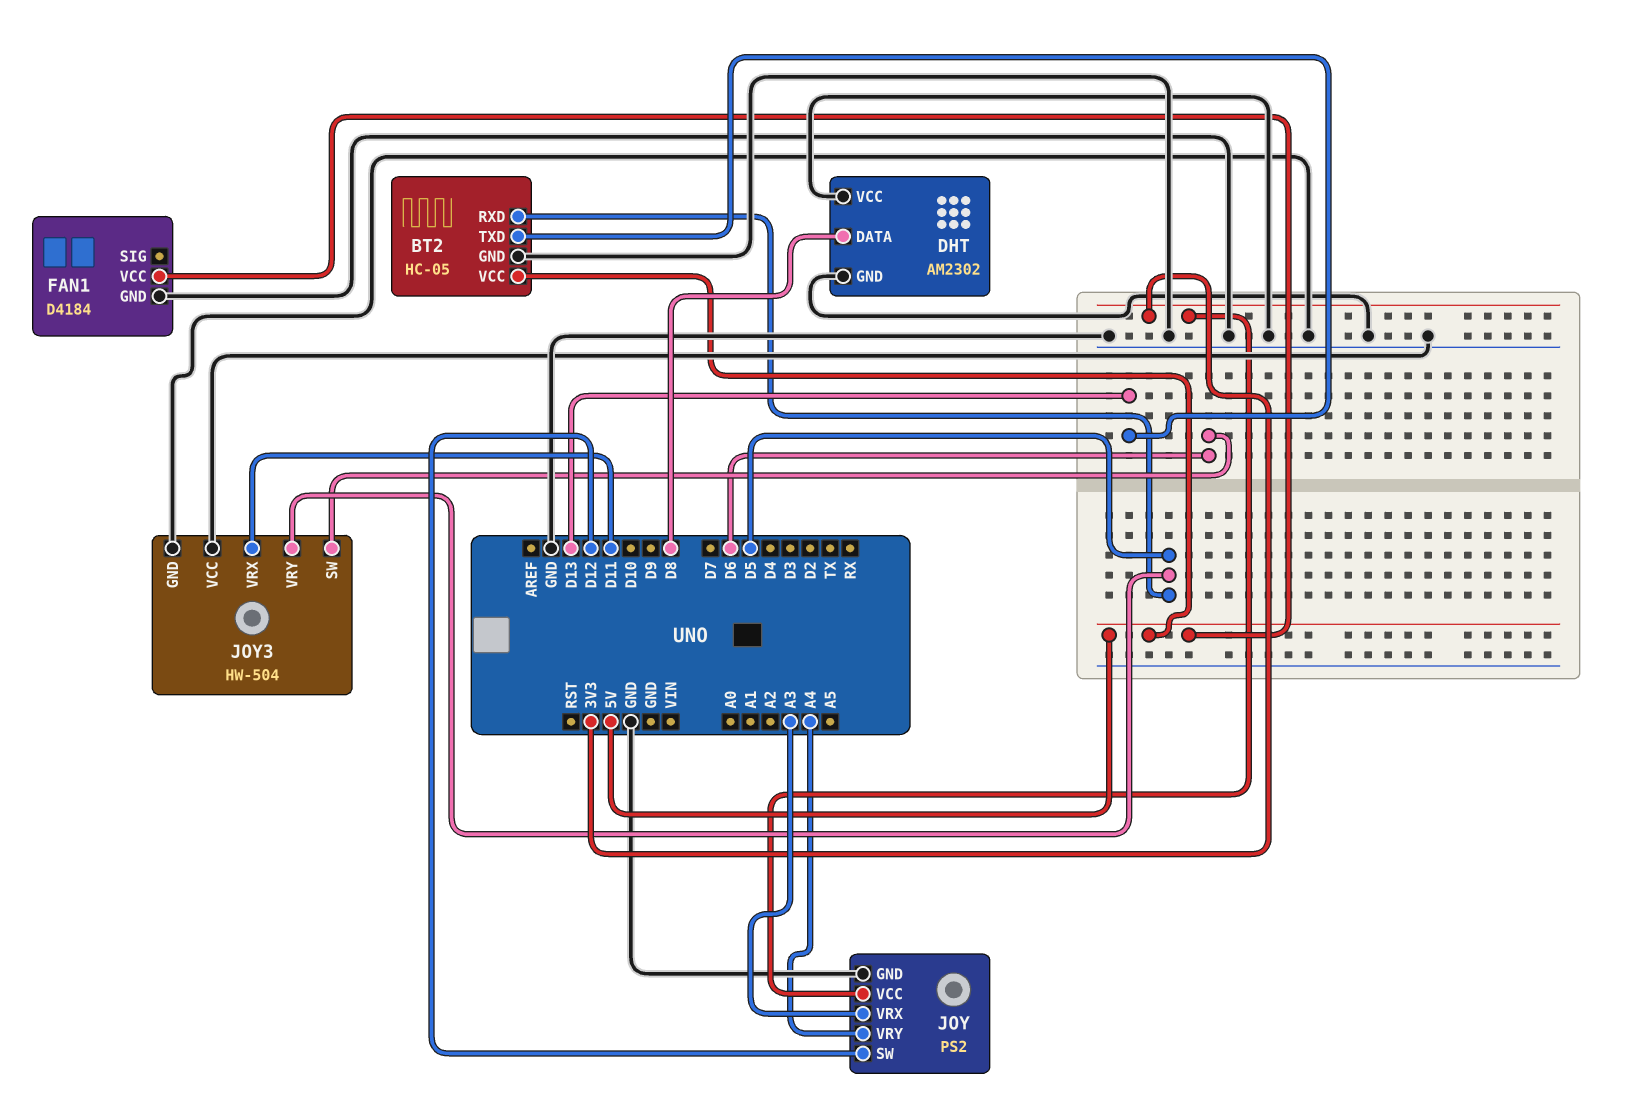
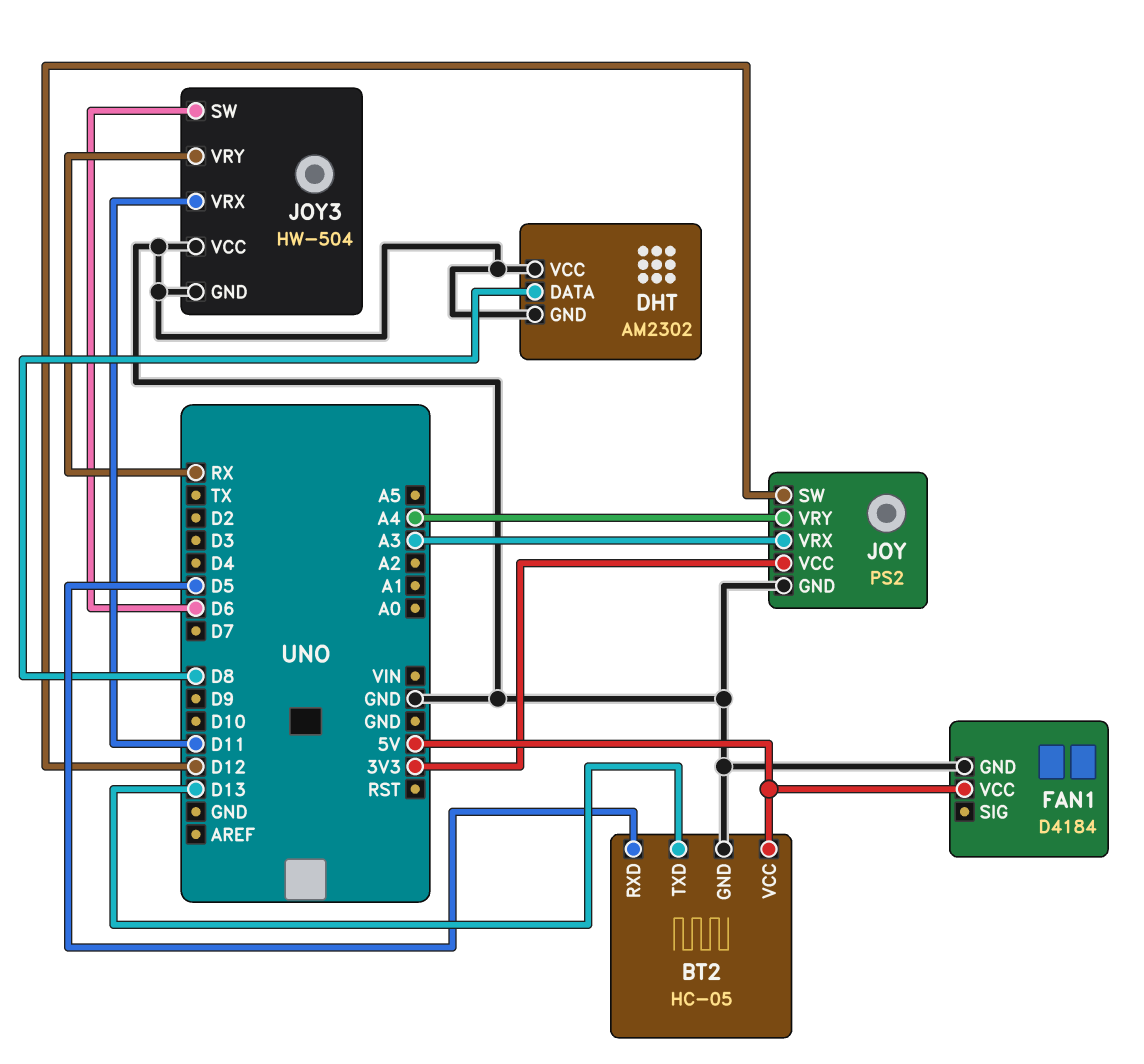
JOY3 pin VRY: D5 -> RX

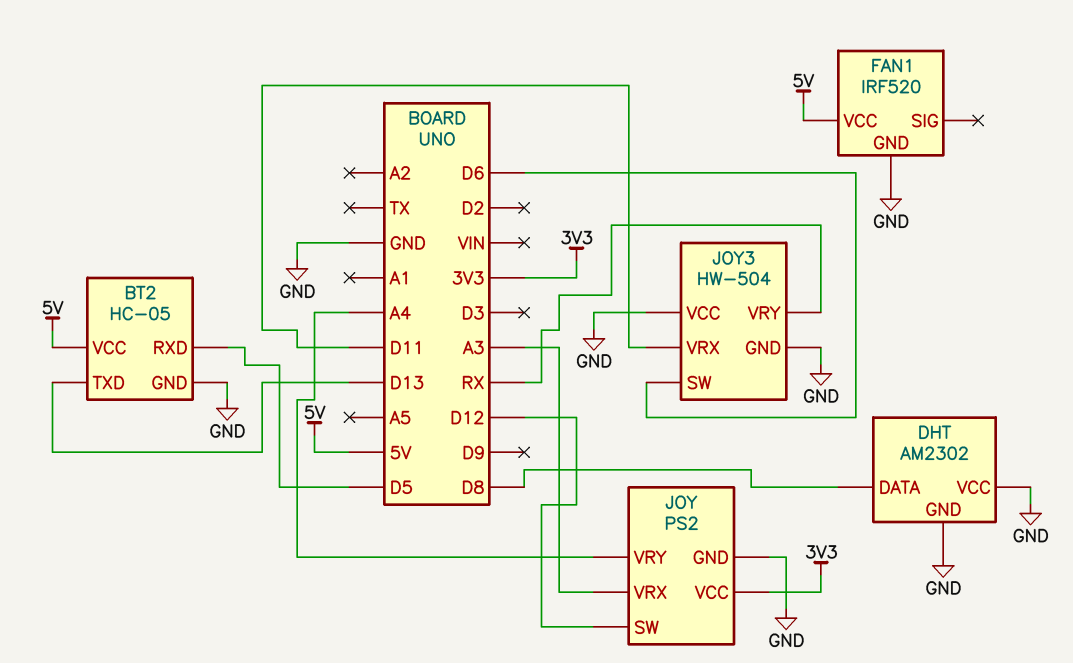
FAN1: D4184 -> IRF520

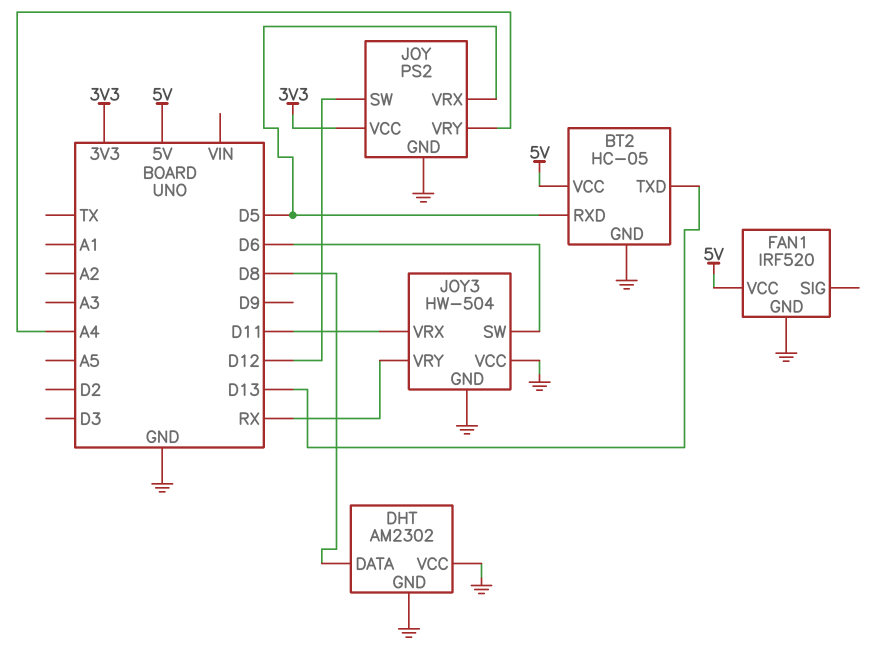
JOY pin VRX: A3 -> D5

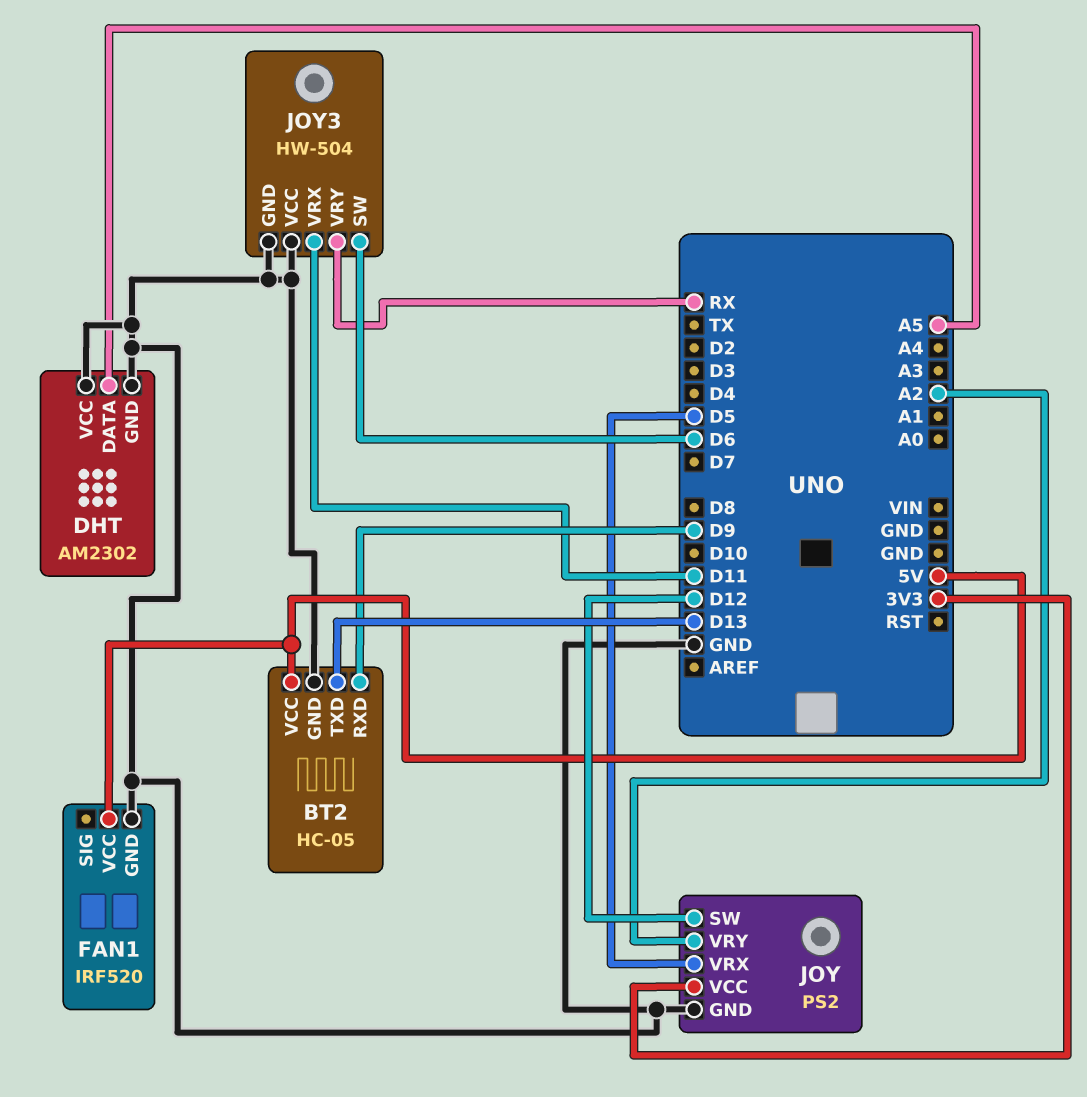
BT2 pin RXD: D5 -> D9
DHT pin DATA: D8 -> A5
JOY pin VRY: A4 -> A2

